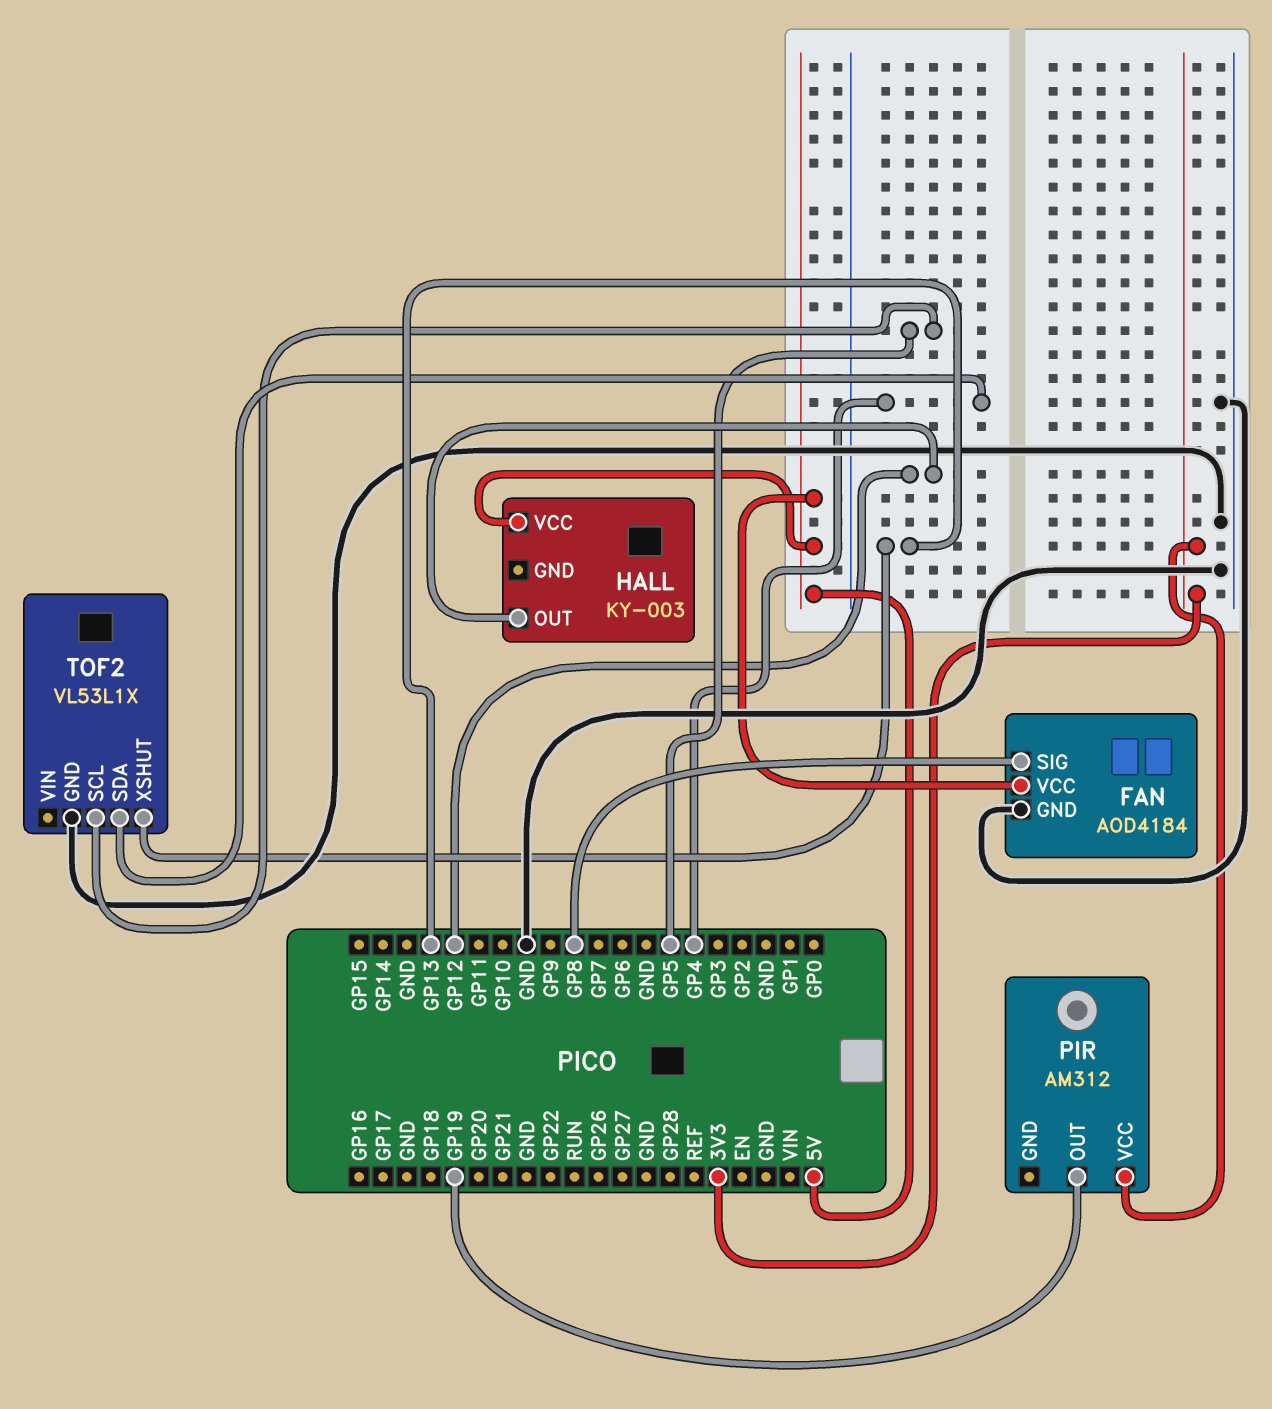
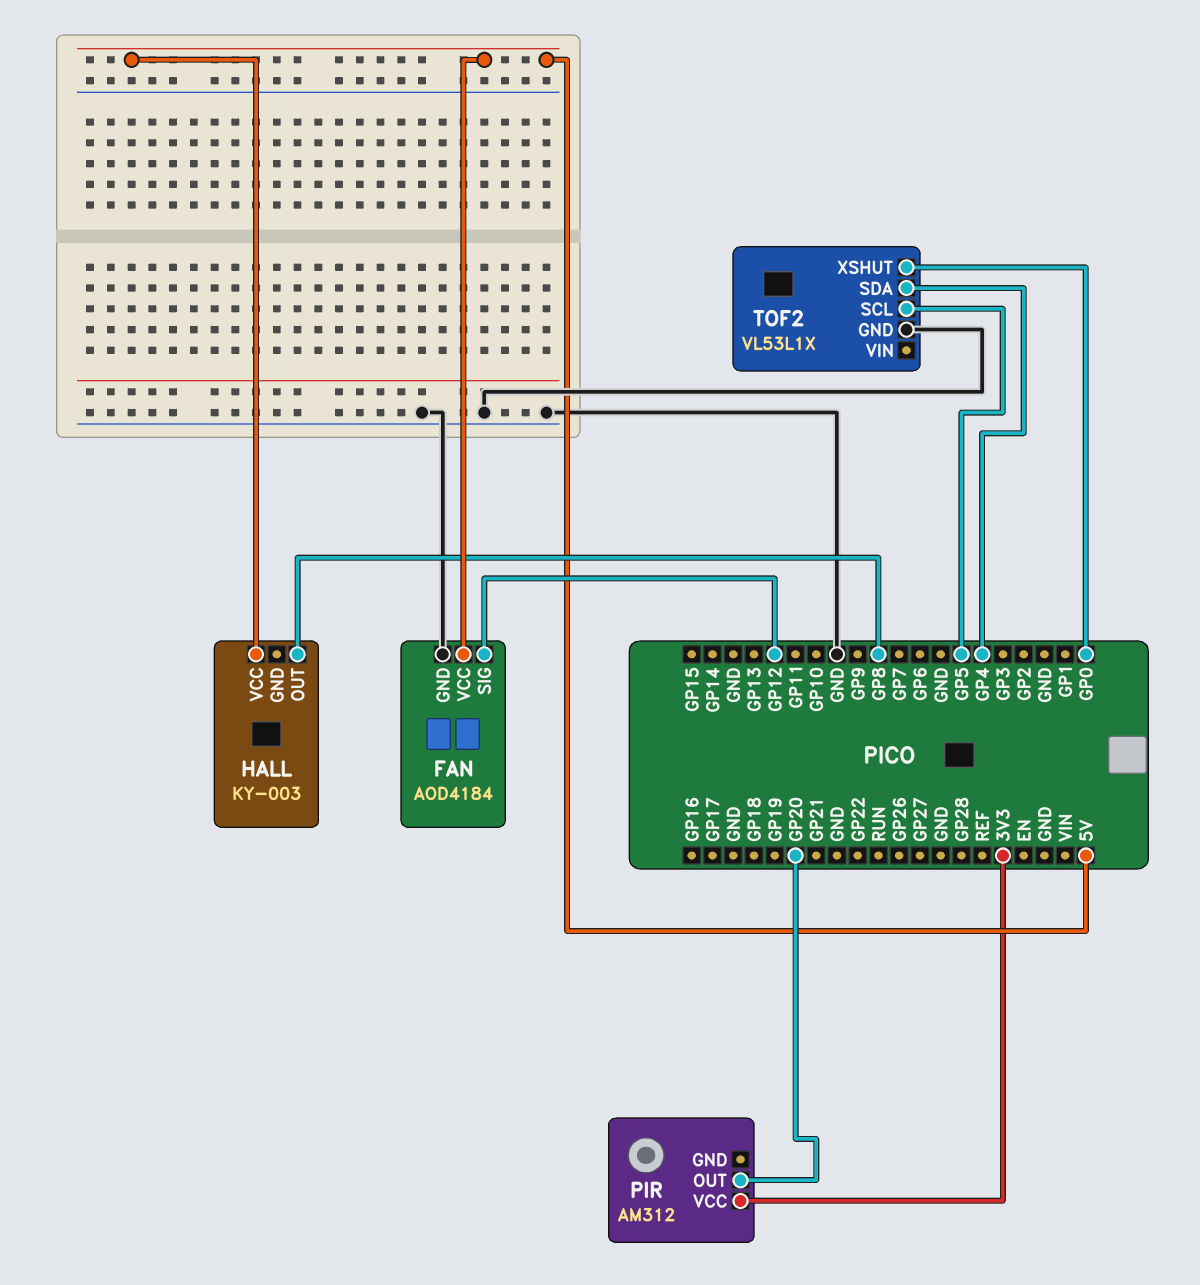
FAN pin SIG: GP8 -> GP12
HALL pin OUT: GP12 -> GP8
PIR pin OUT: GP19 -> GP20
TOF2 pin XSHUT: GP13 -> GP0

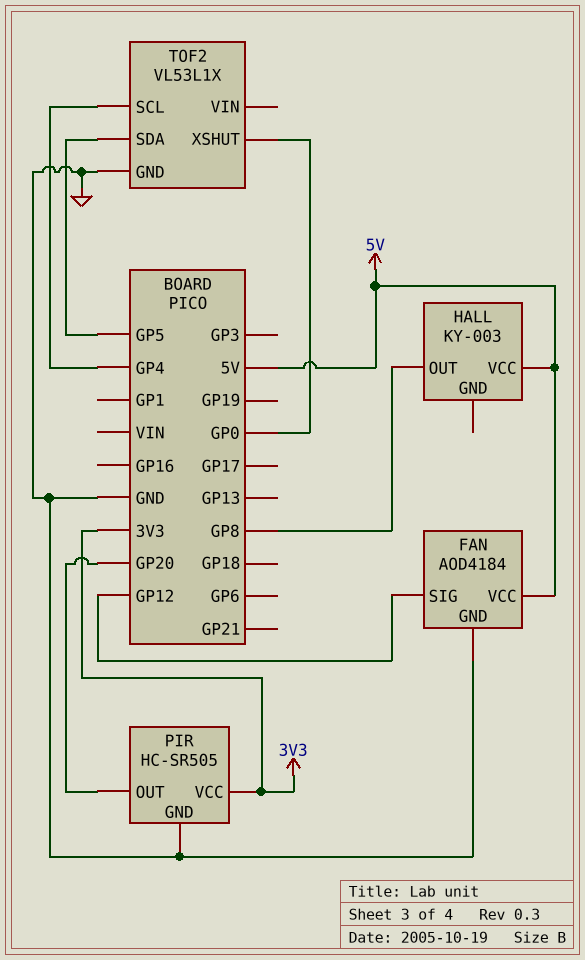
PIR: AM312 -> HC-SR505
PIR pin GND: none -> GND
TOF2 pin SCL: GP5 -> GP4
TOF2 pin SDA: GP4 -> GP5

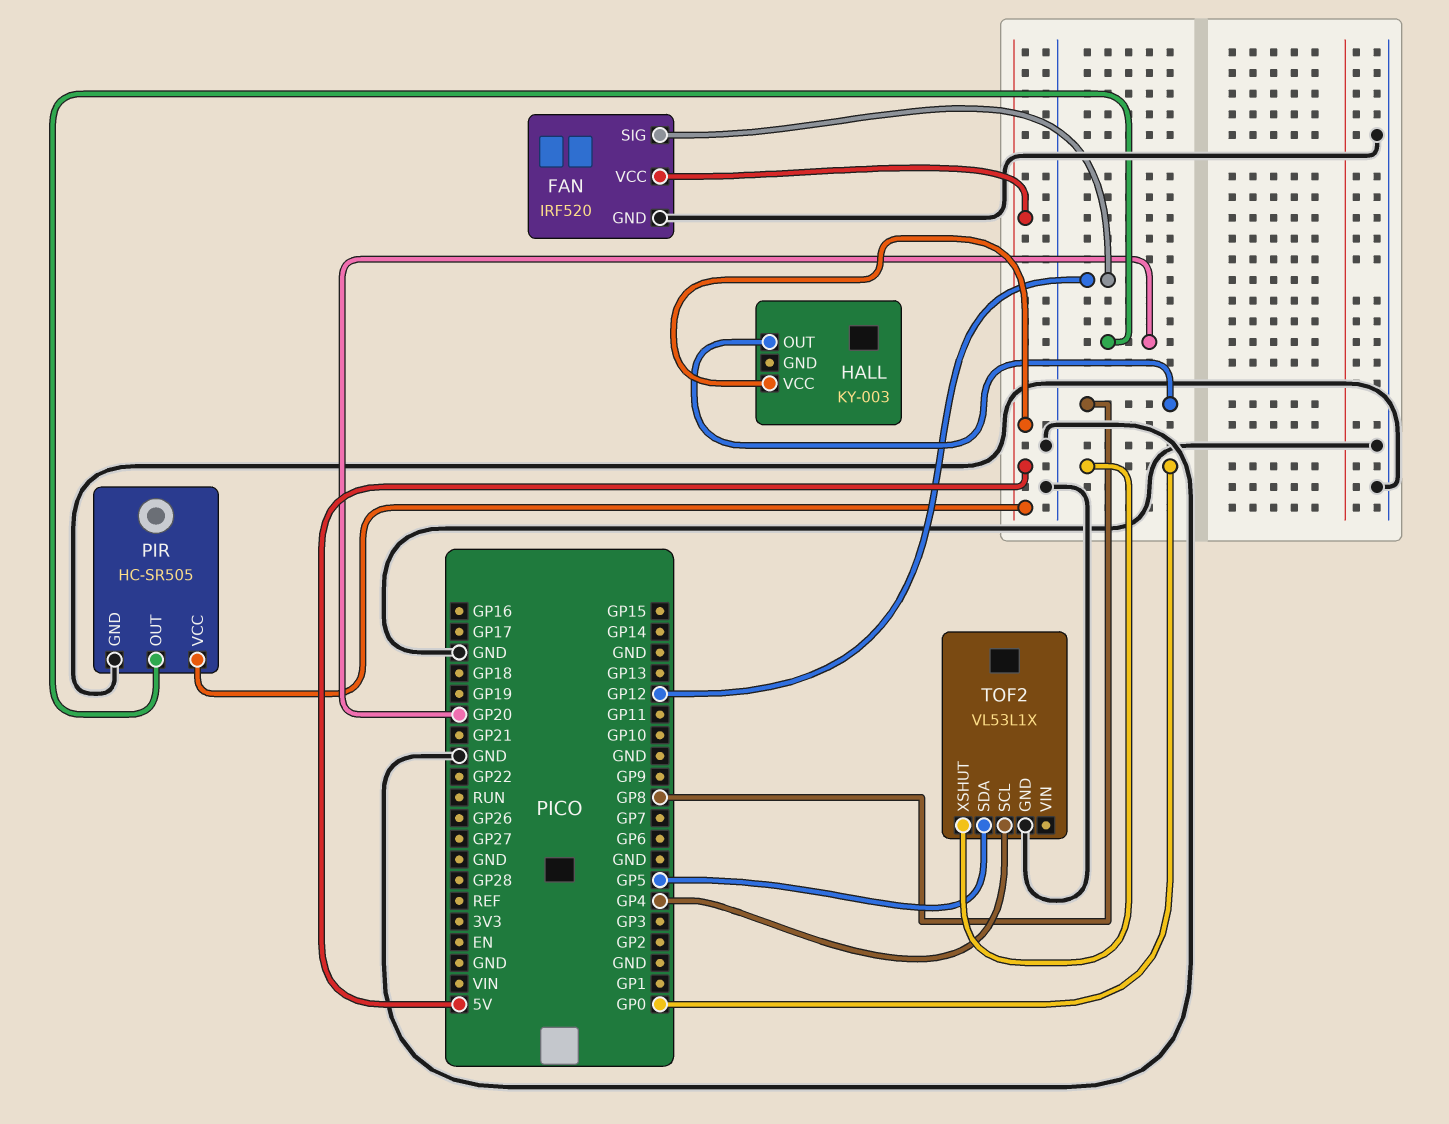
FAN: AOD4184 -> IRF520
PIR pin VCC: 3V3 -> 5V

